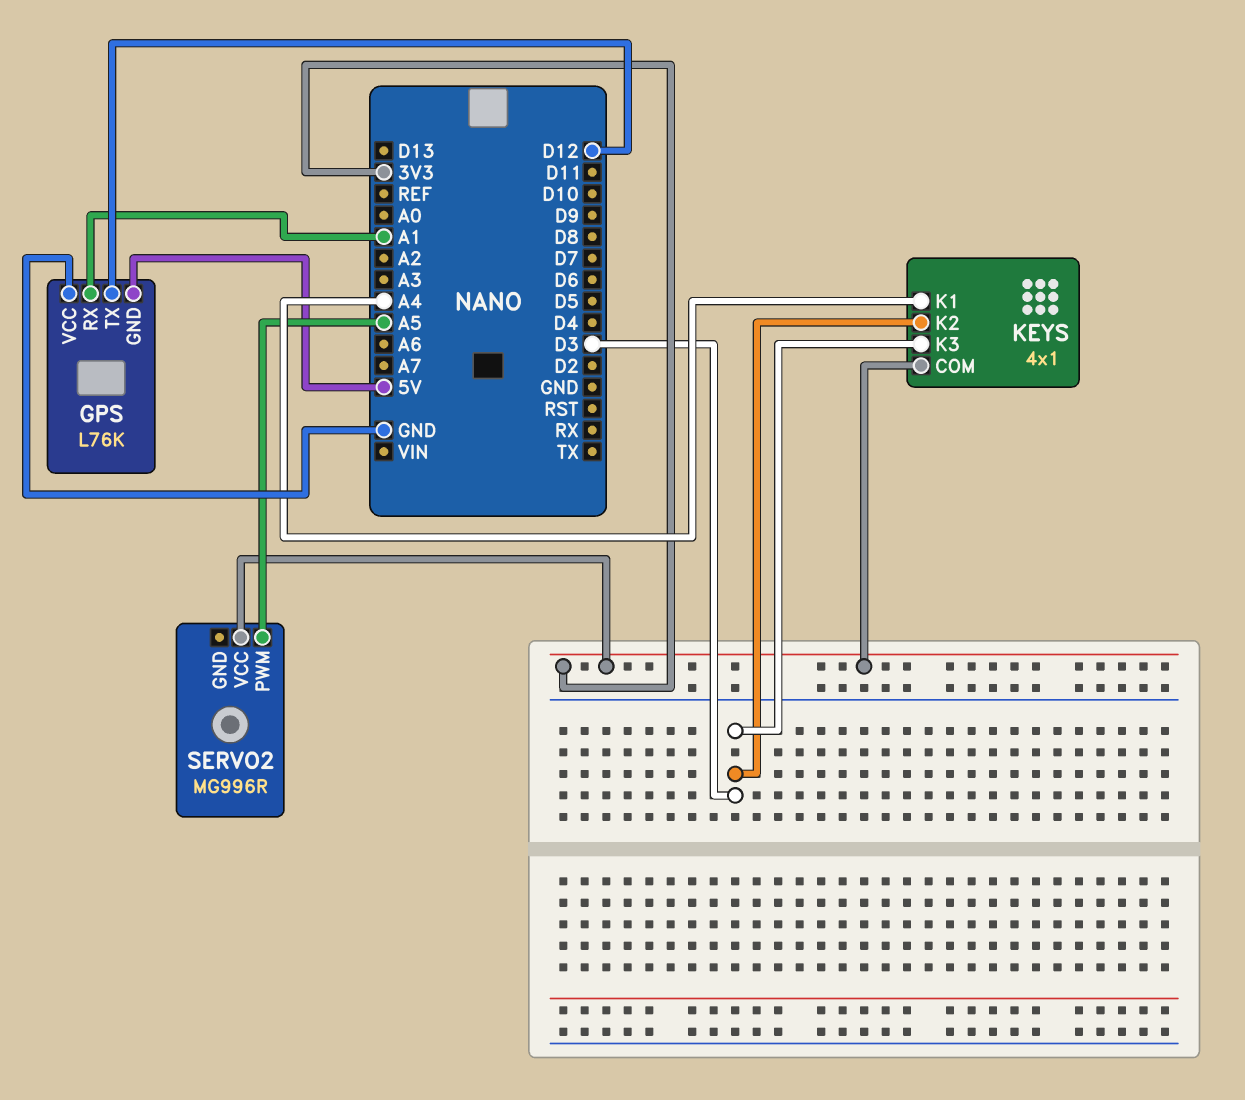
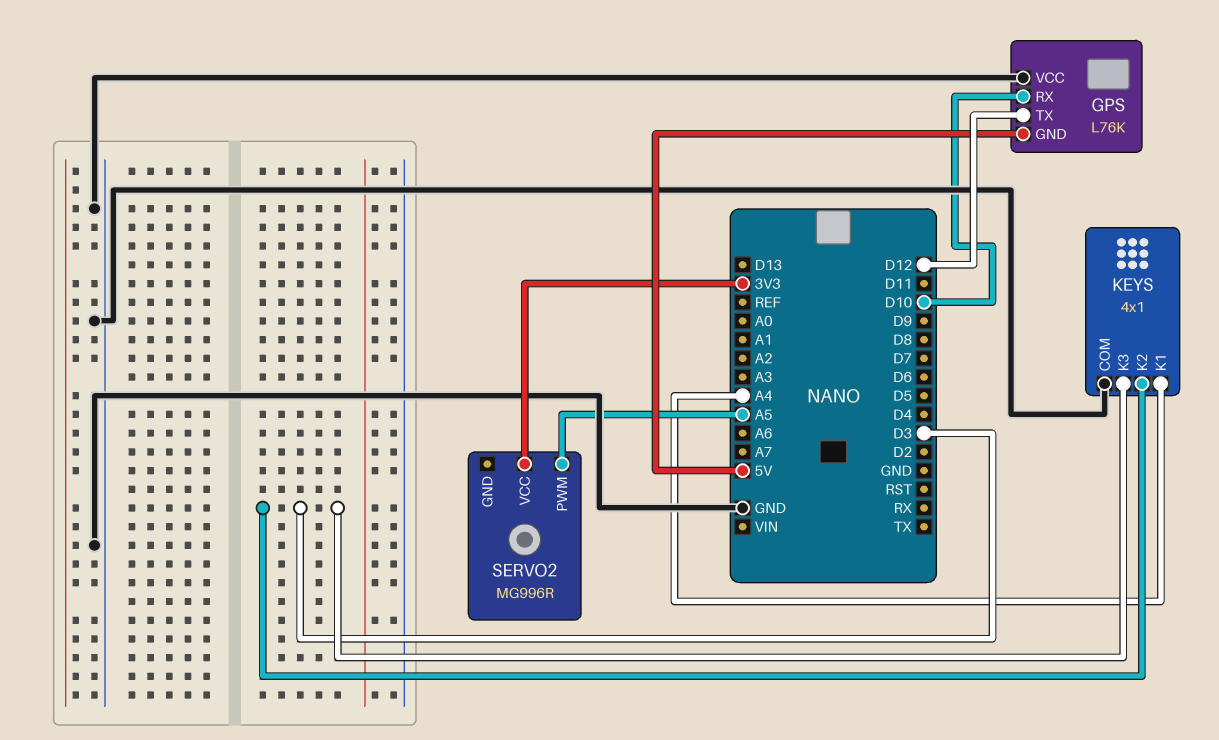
GPS pin RX: A1 -> D10
KEYS pin COM: 3V3 -> GND

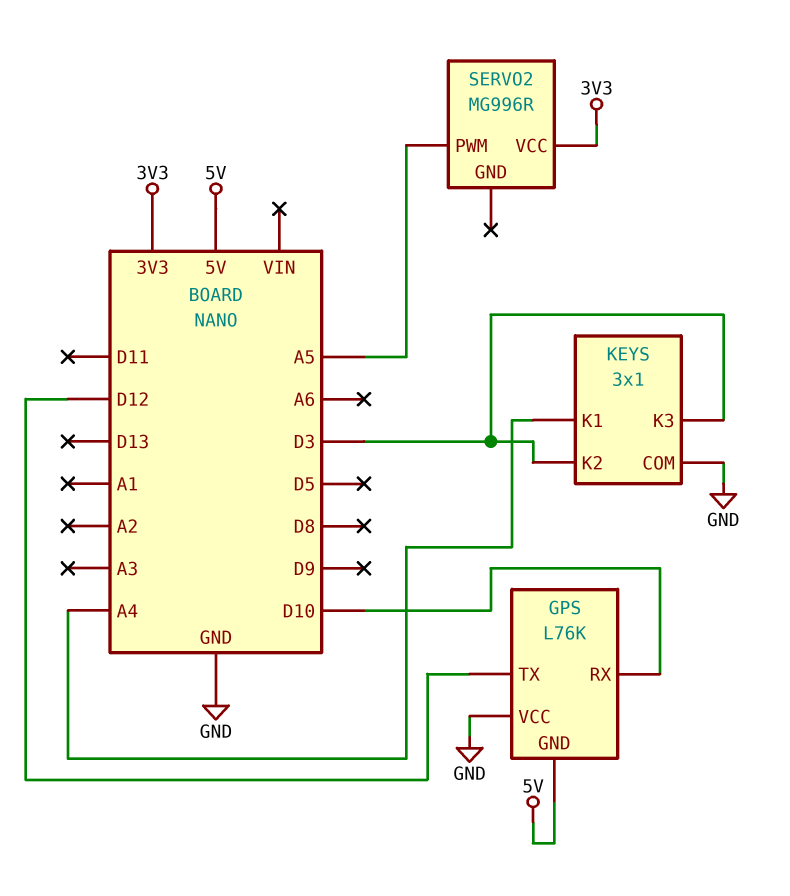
KEYS: 4x1 -> 3x1

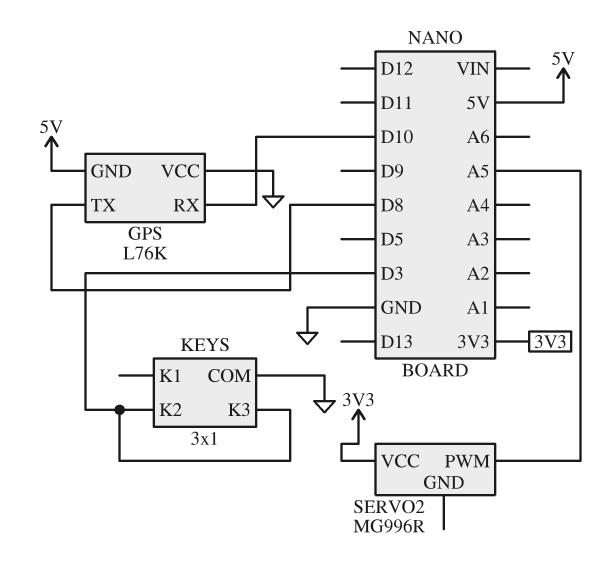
GPS pin TX: D12 -> D8
KEYS pin K1: A4 -> none

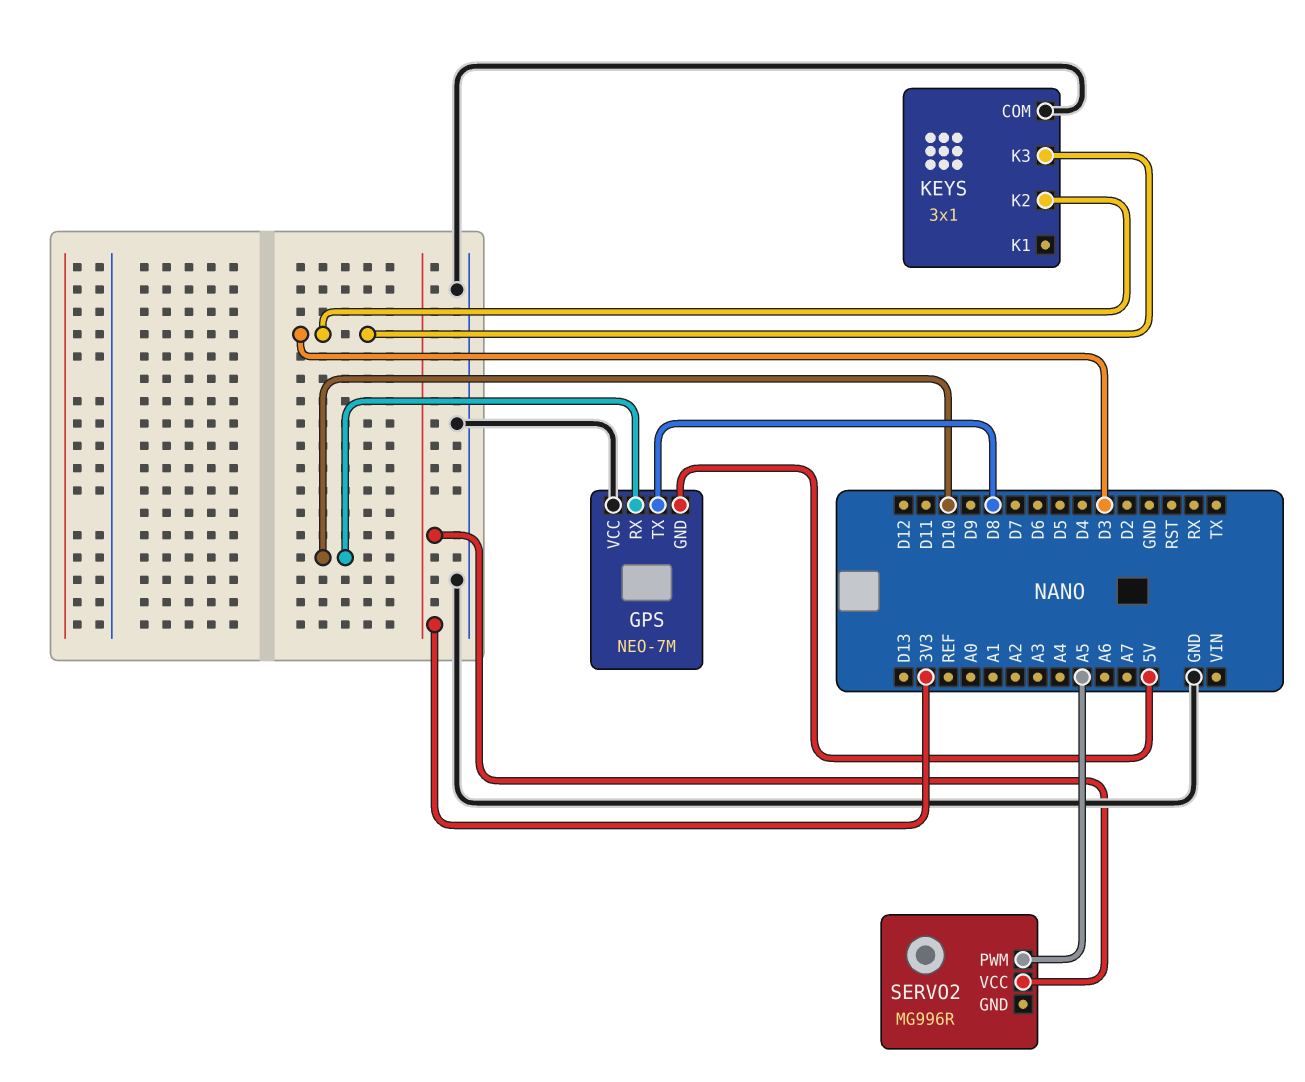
GPS: L76K -> NEO-7M

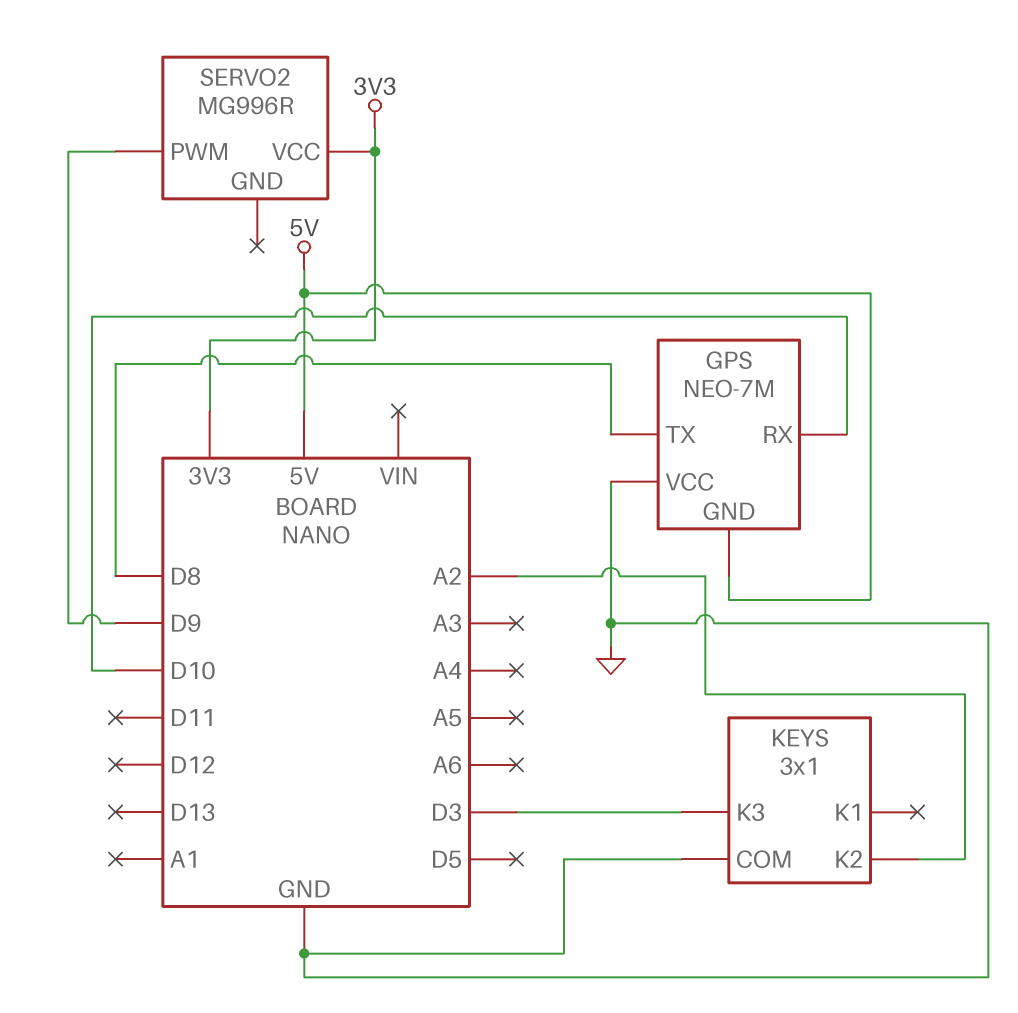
KEYS pin K2: D3 -> A2
SERVO2 pin PWM: A5 -> D9

